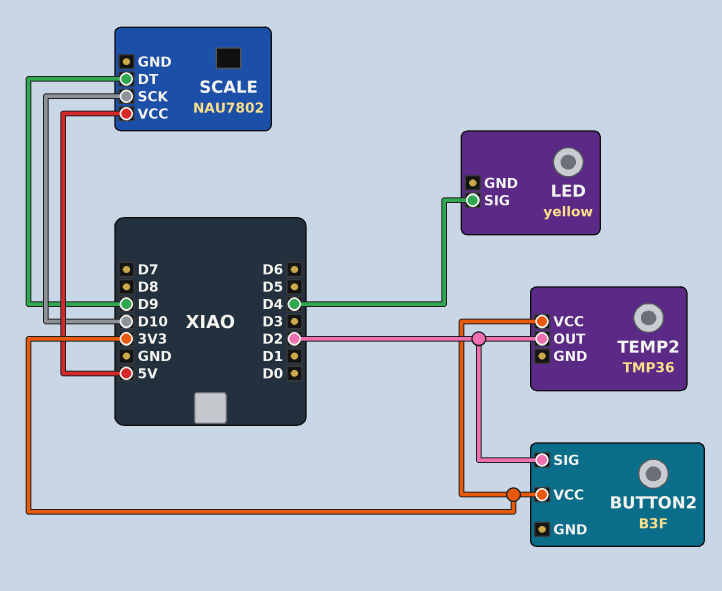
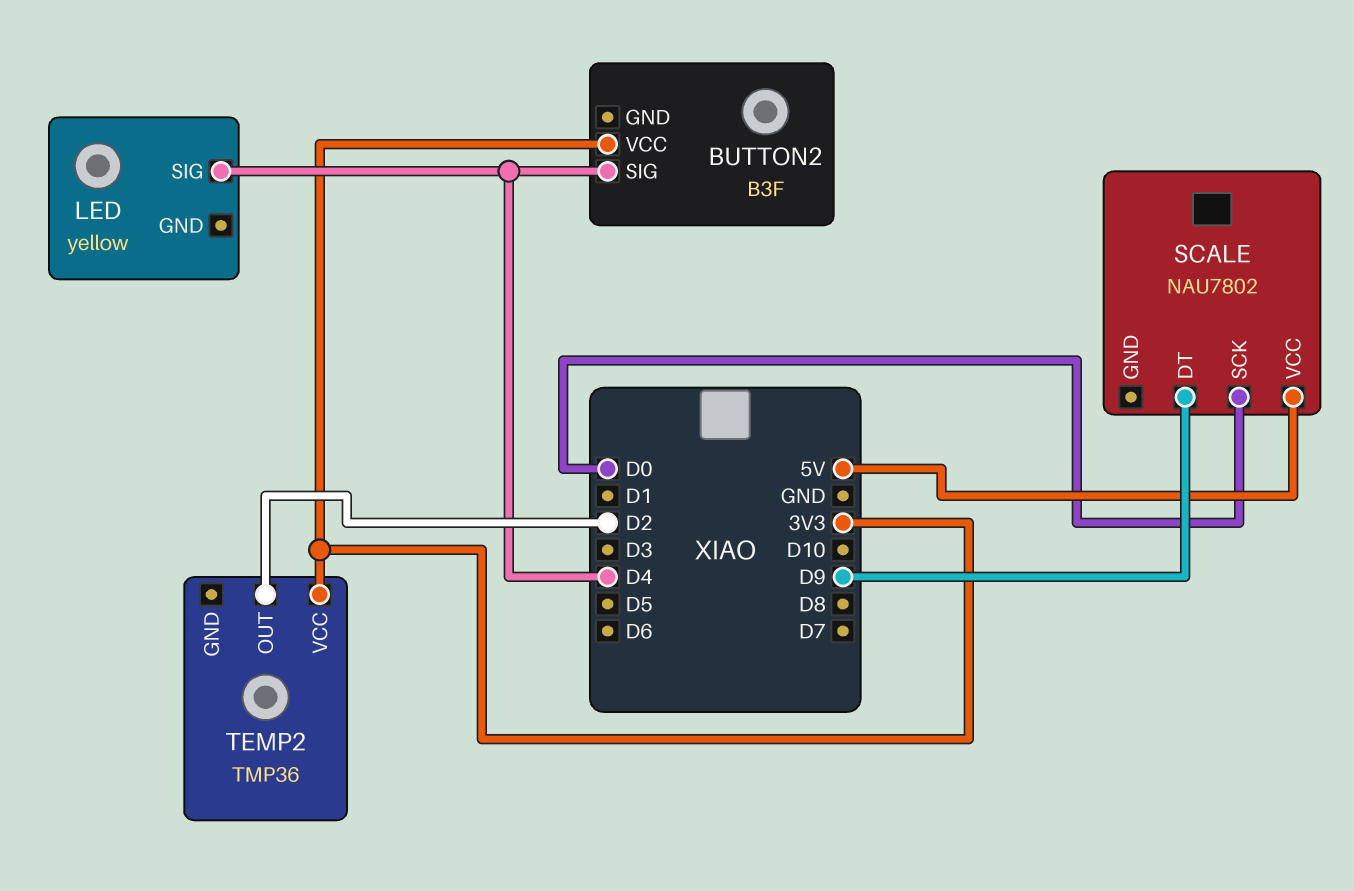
BUTTON2 pin SIG: D2 -> D4
SCALE pin SCK: D10 -> D0

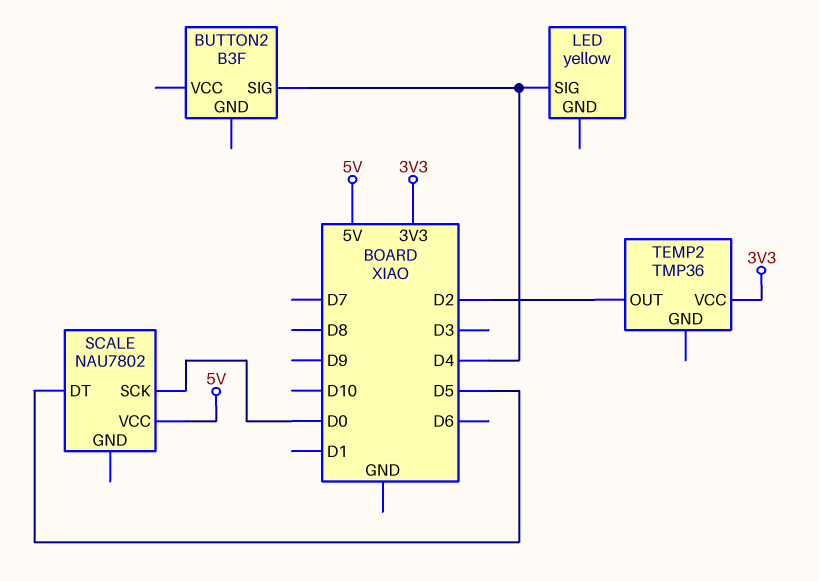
BUTTON2 pin VCC: 3V3 -> none
SCALE pin DT: D9 -> D5

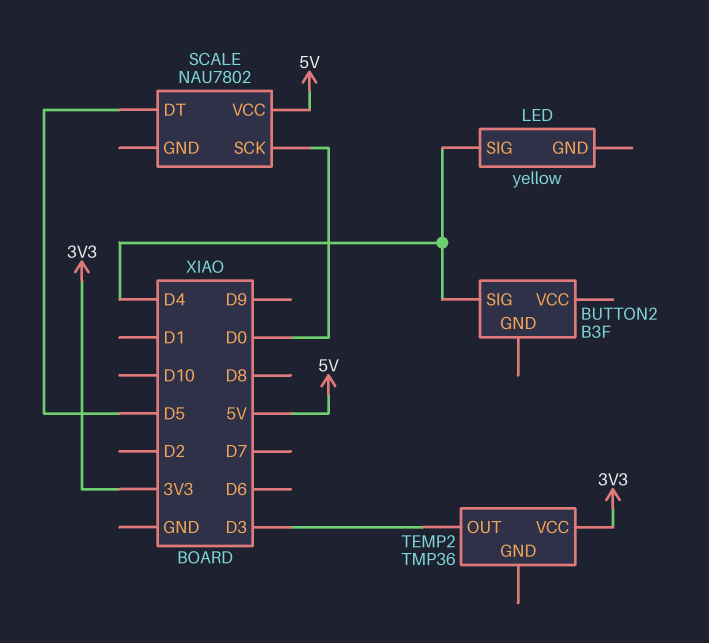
TEMP2 pin OUT: D2 -> D3

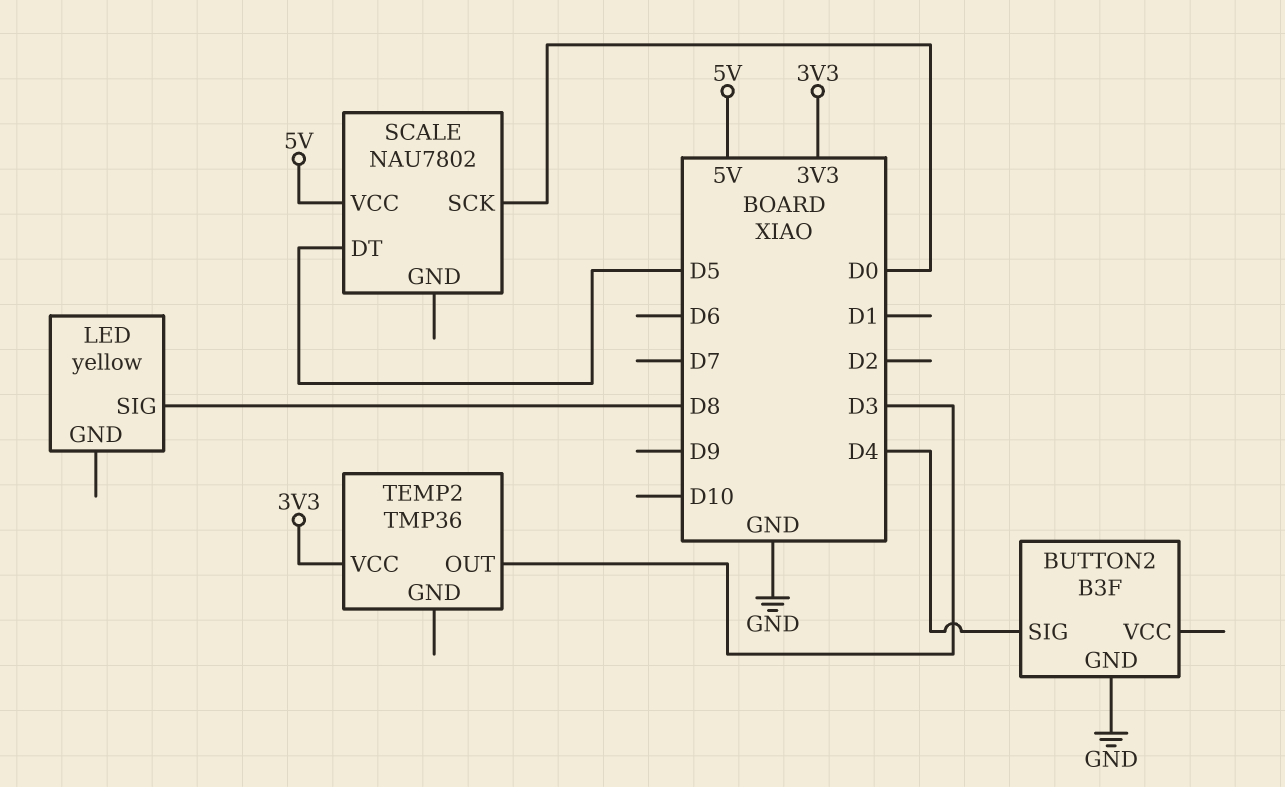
BUTTON2 pin GND: none -> GND
LED pin SIG: D4 -> D8

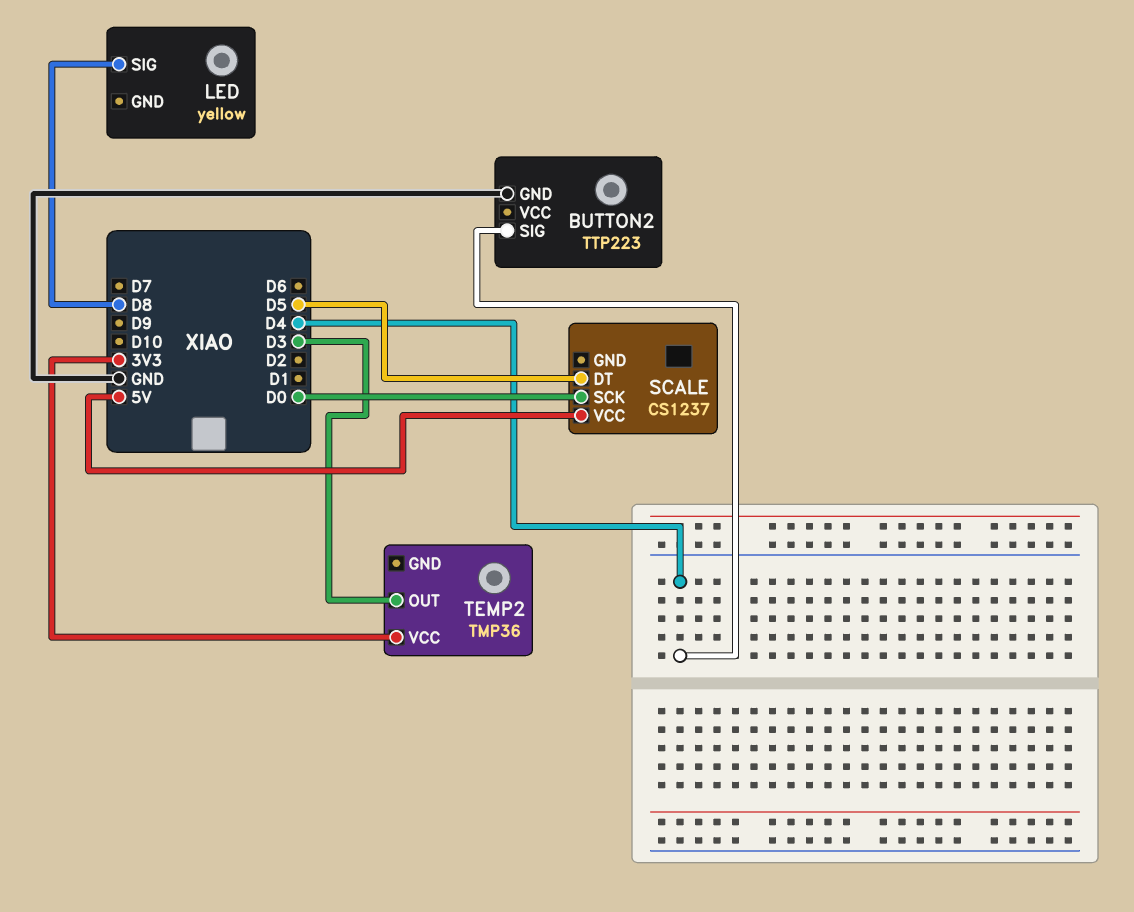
BUTTON2: B3F -> TTP223
SCALE: NAU7802 -> CS1237

